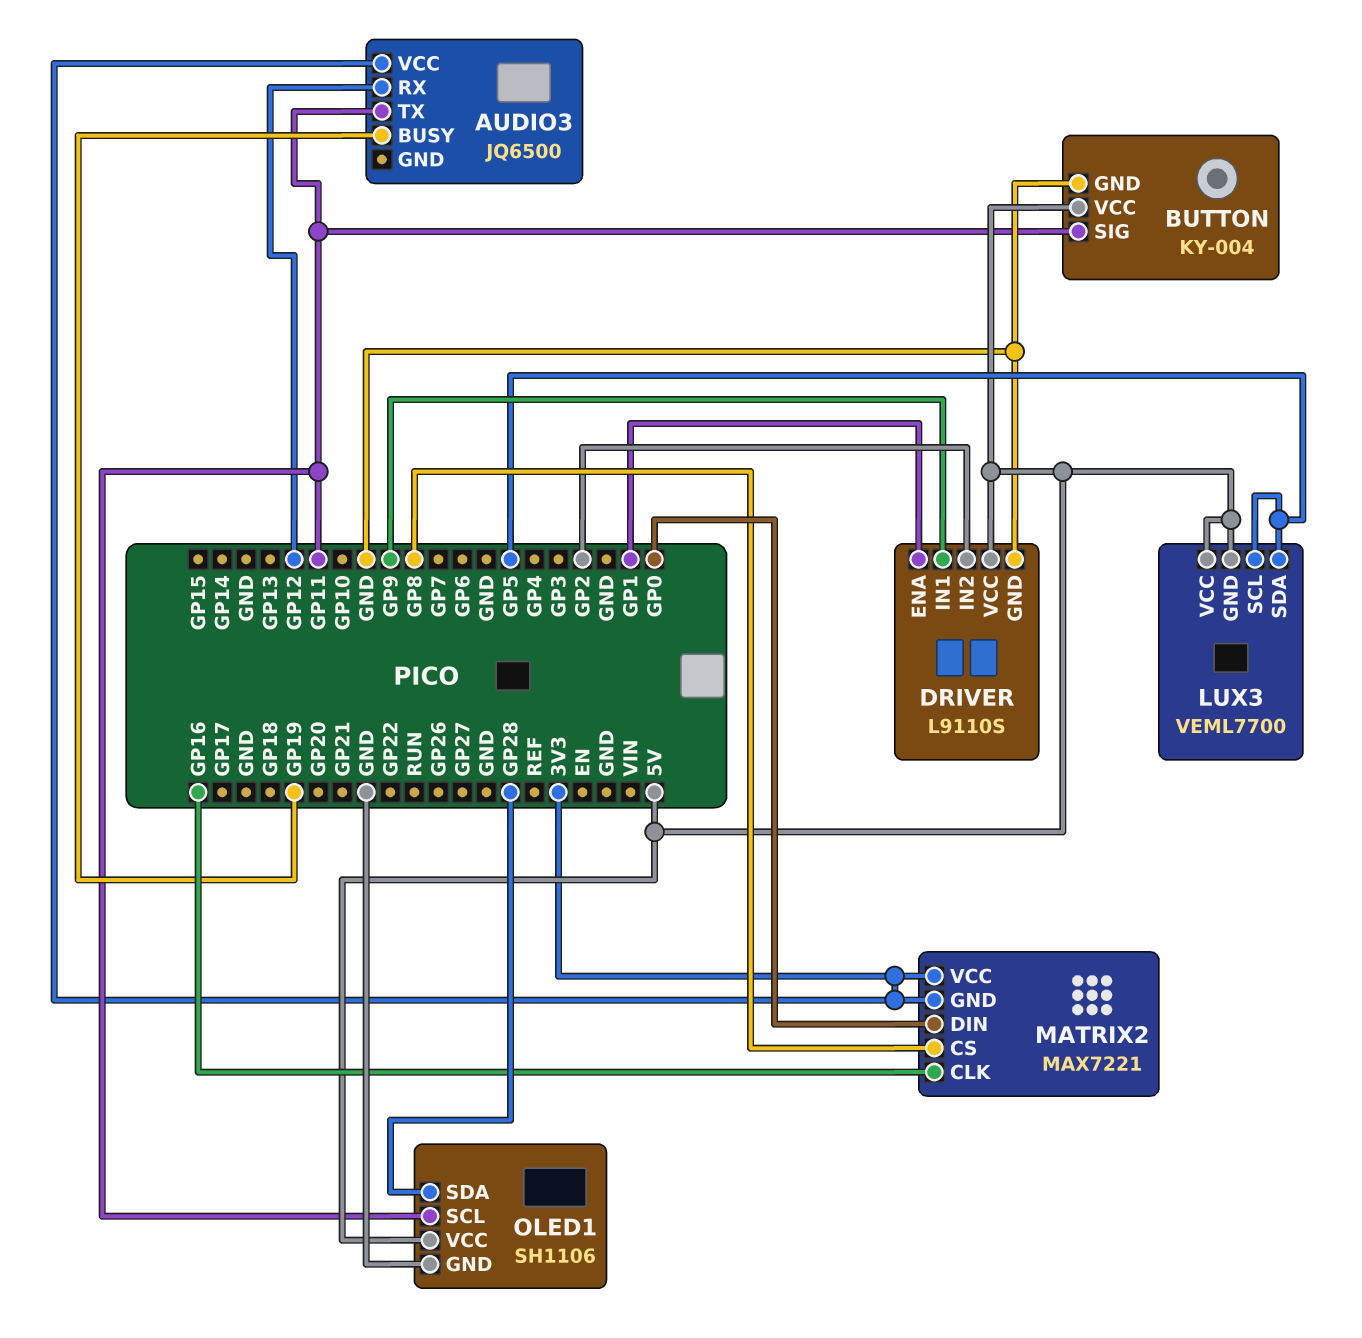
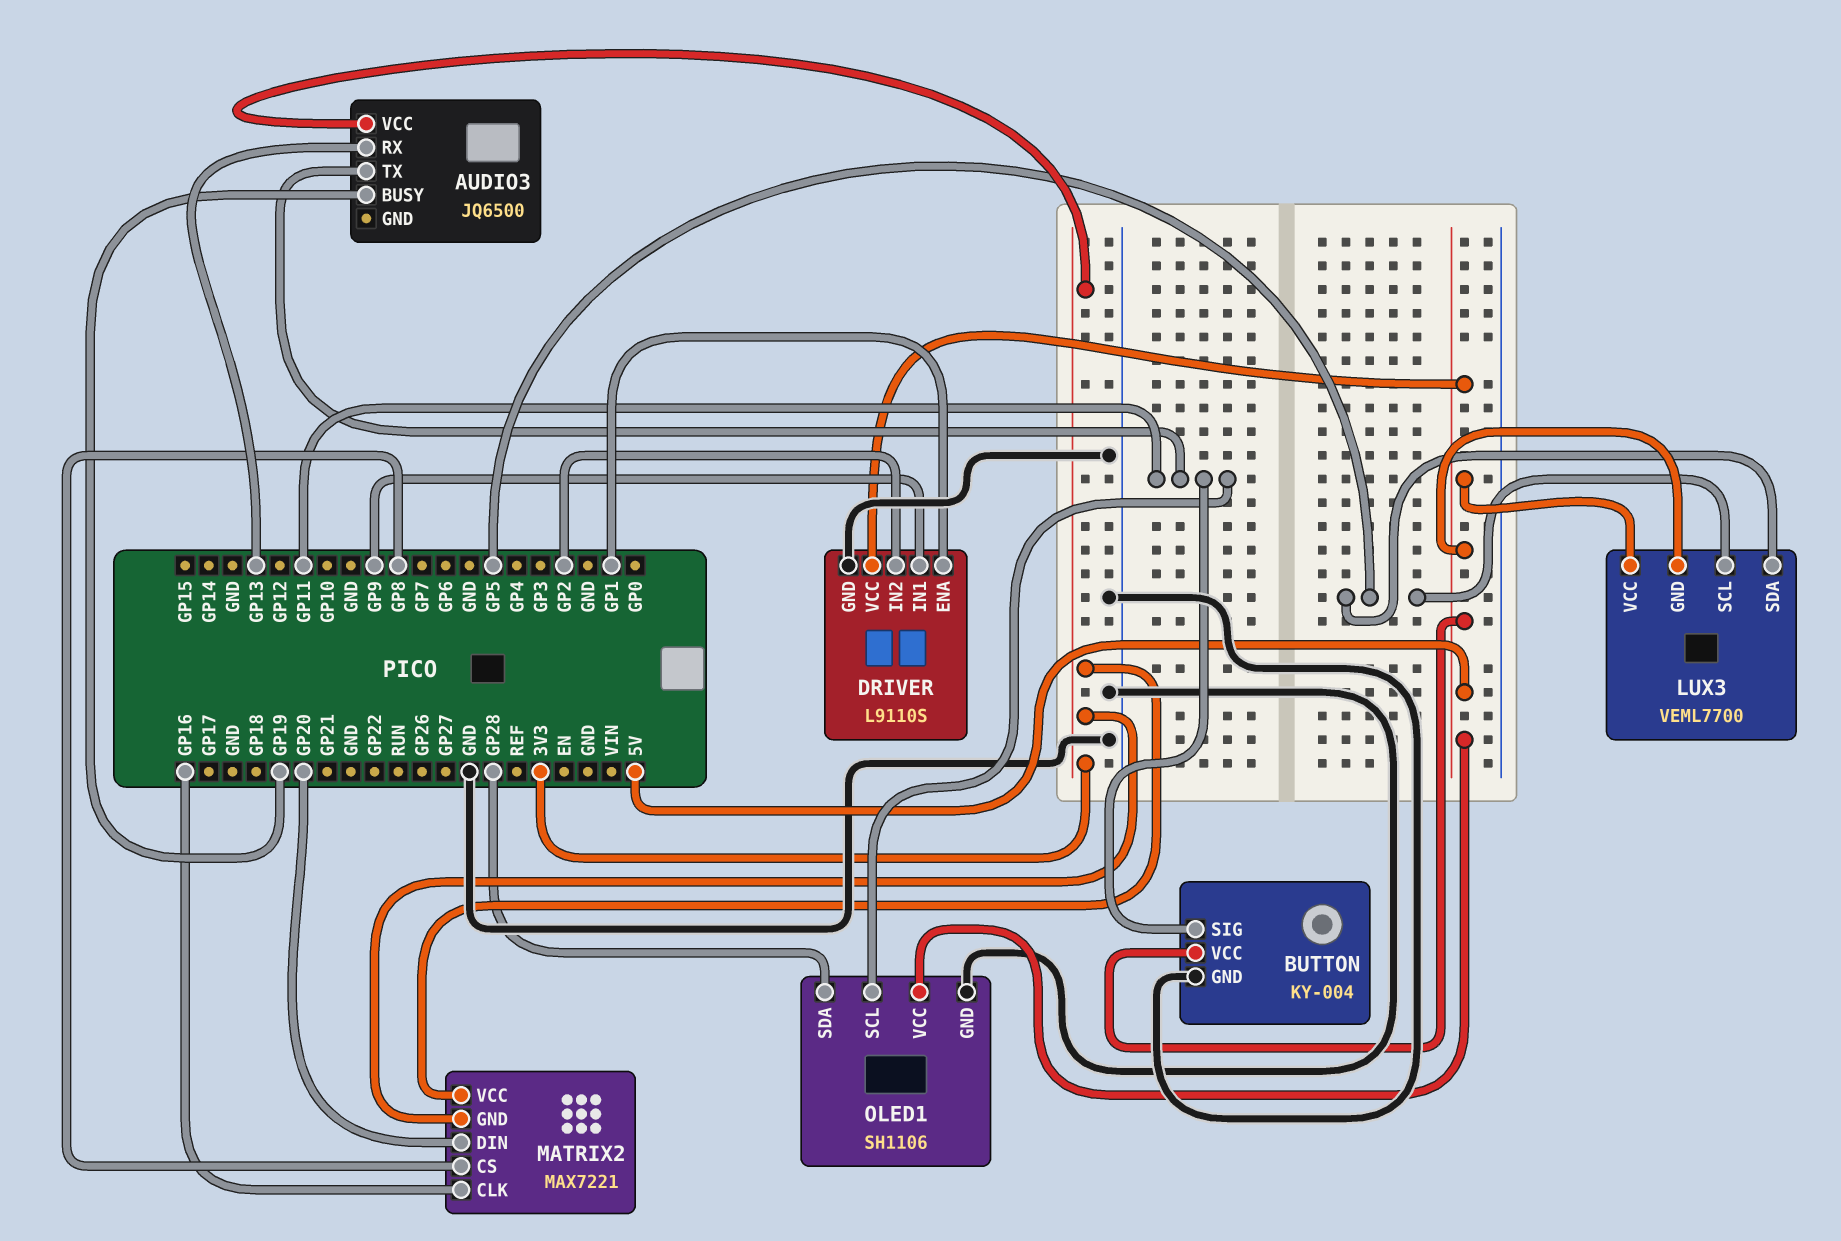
AUDIO3 pin RX: GP12 -> GP13
MATRIX2 pin DIN: GP0 -> GP20

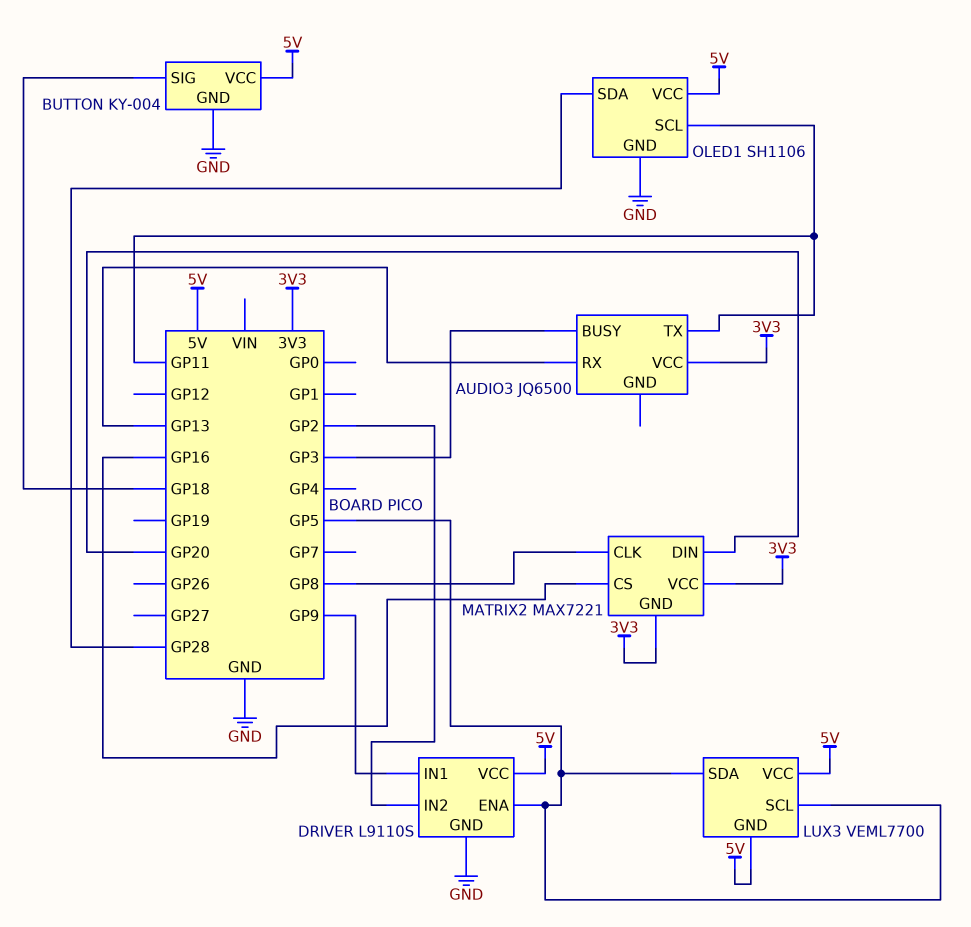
AUDIO3 pin BUSY: GP19 -> GP3
BUTTON pin SIG: GP11 -> GP18
DRIVER pin ENA: GP1 -> GP5
MATRIX2 pin CLK: GP16 -> GP8
MATRIX2 pin CS: GP8 -> GP16

